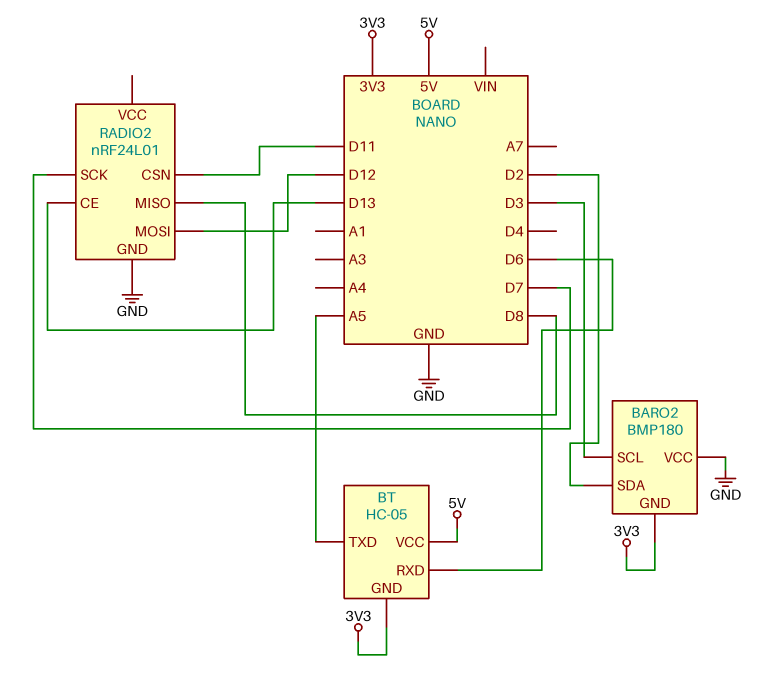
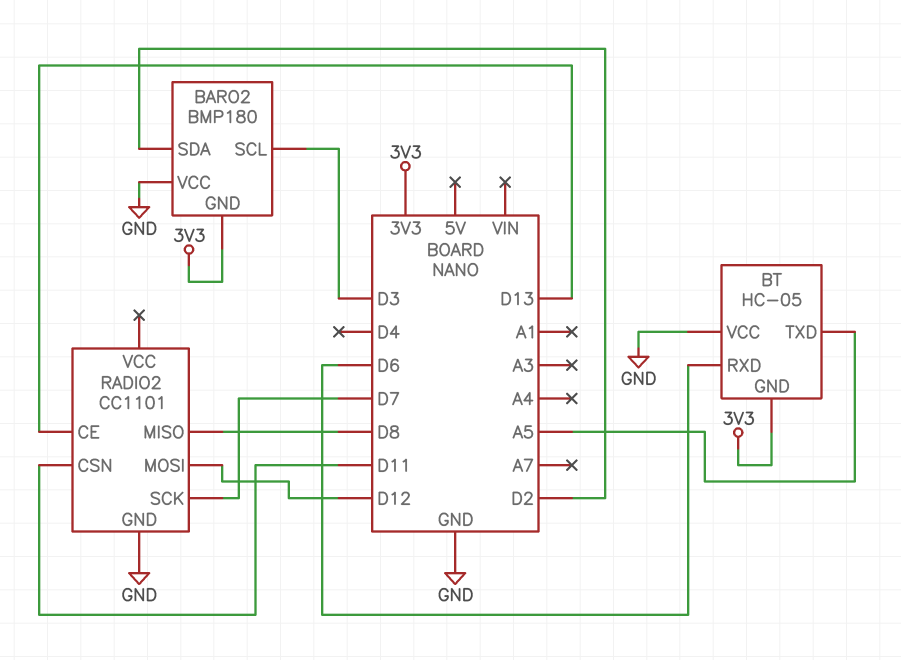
BT pin VCC: 5V -> GND
RADIO2: nRF24L01 -> CC1101

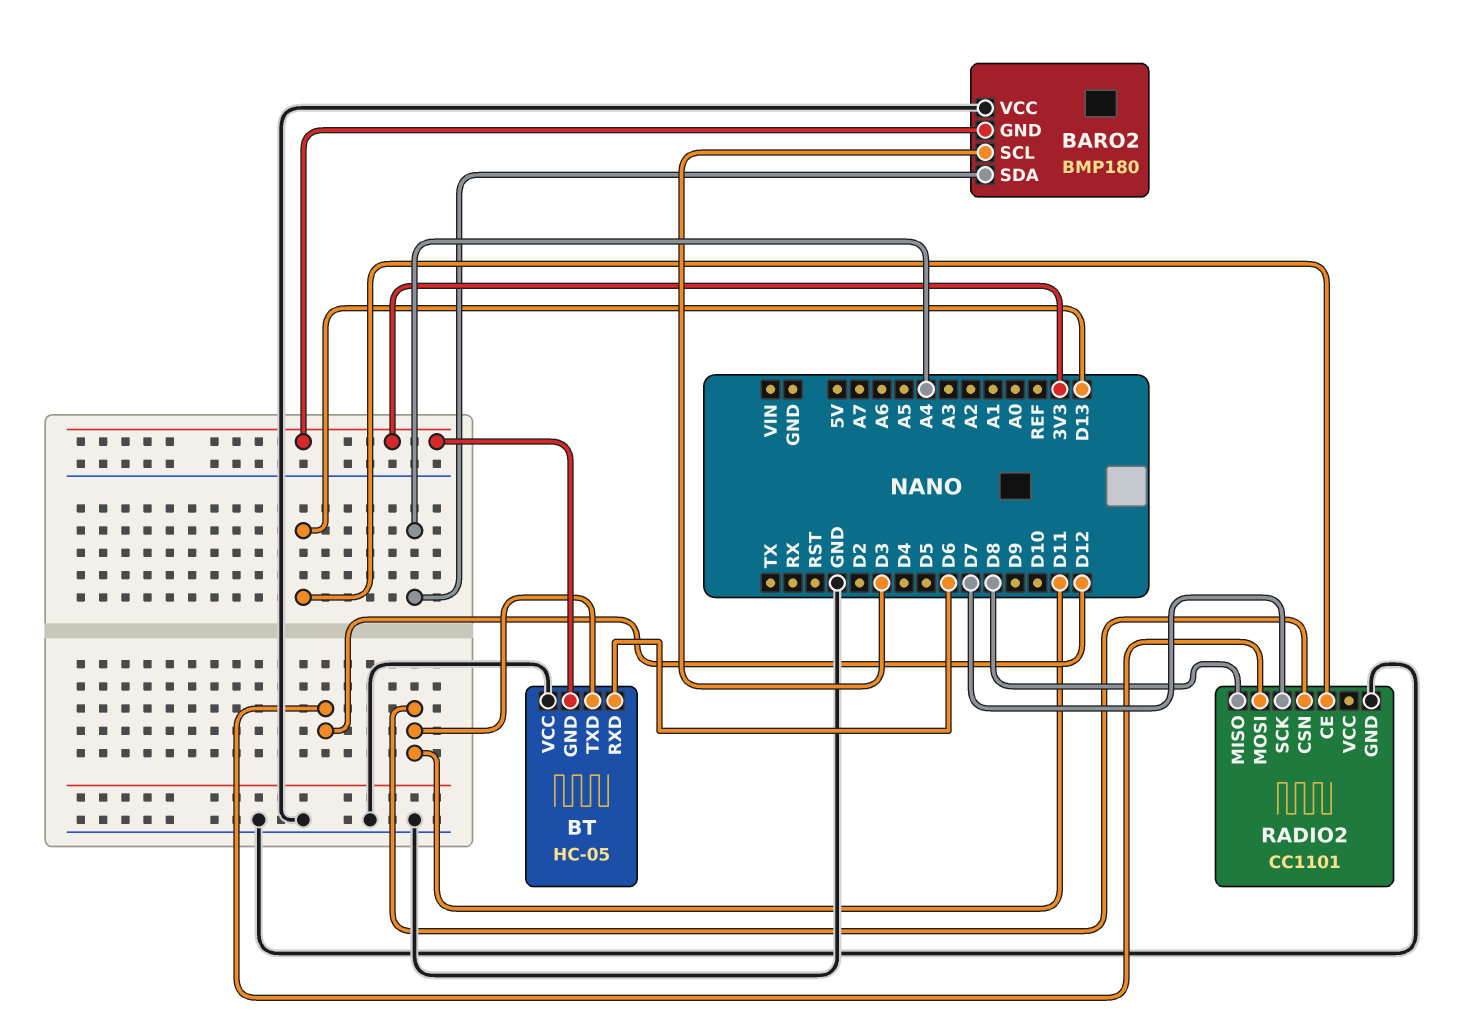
BARO2 pin SDA: D2 -> A4
BT pin TXD: A5 -> D11

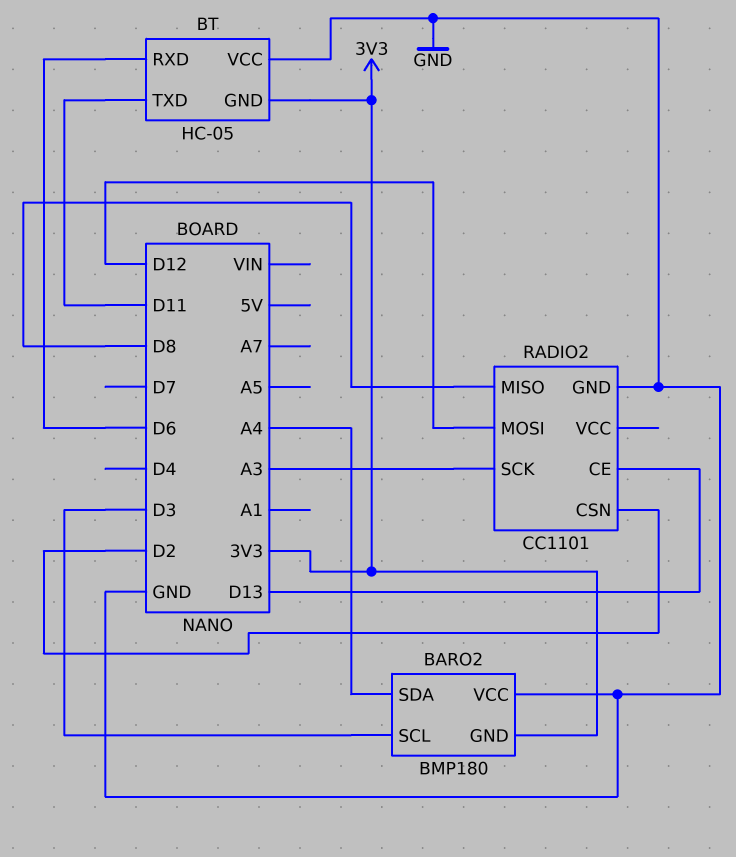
RADIO2 pin CSN: D11 -> D2
RADIO2 pin SCK: D7 -> A3

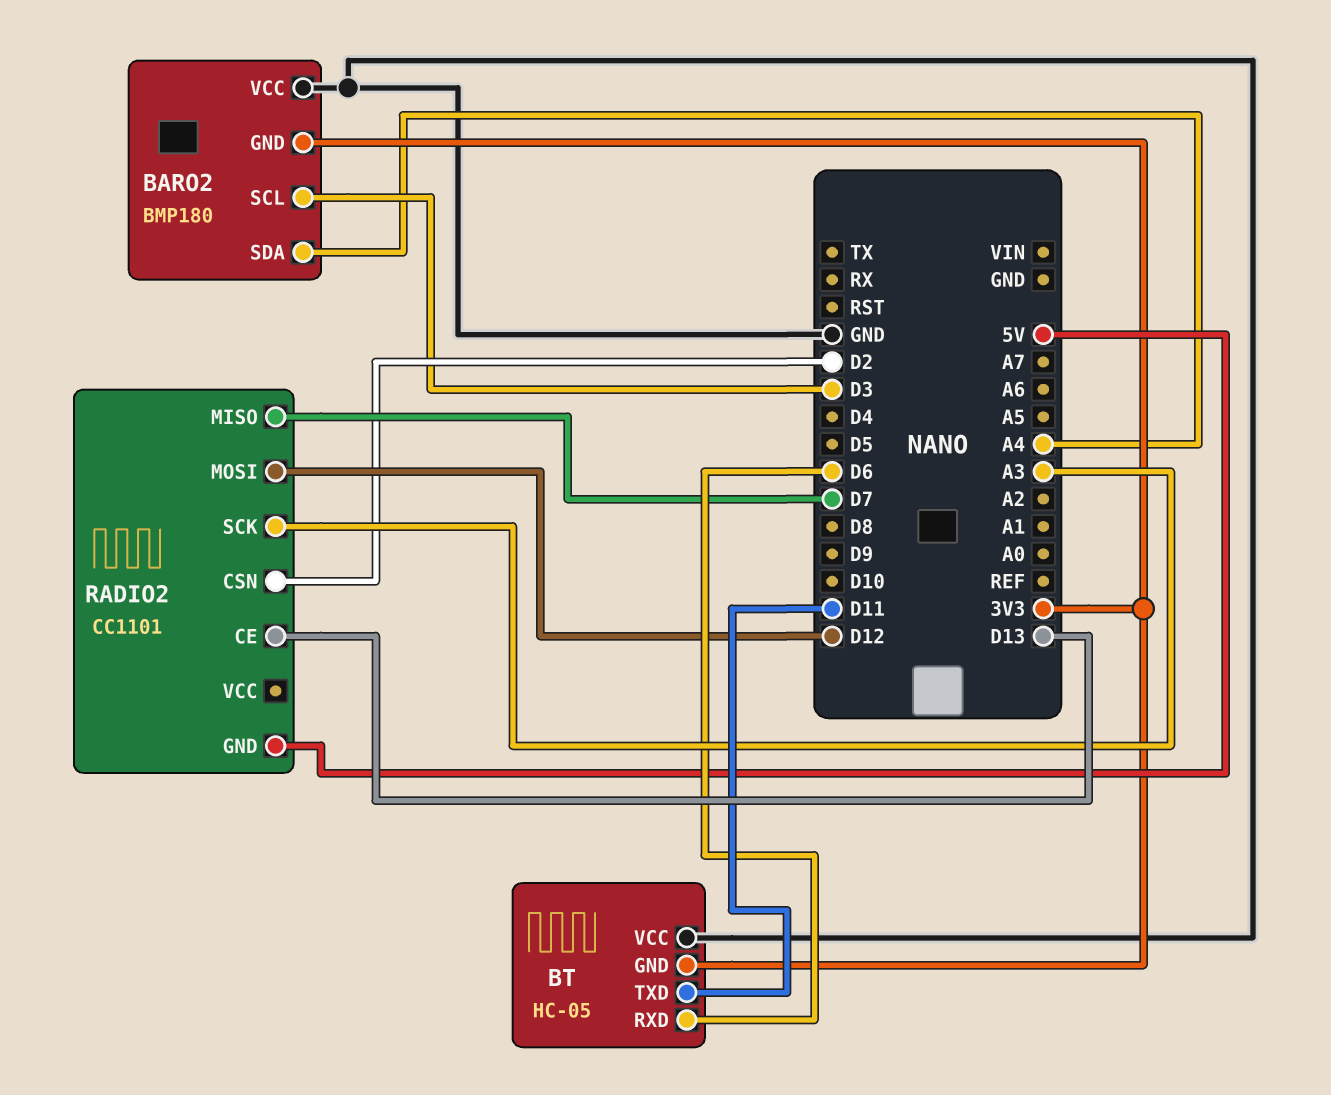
RADIO2 pin GND: GND -> 5V
RADIO2 pin MISO: D8 -> D7

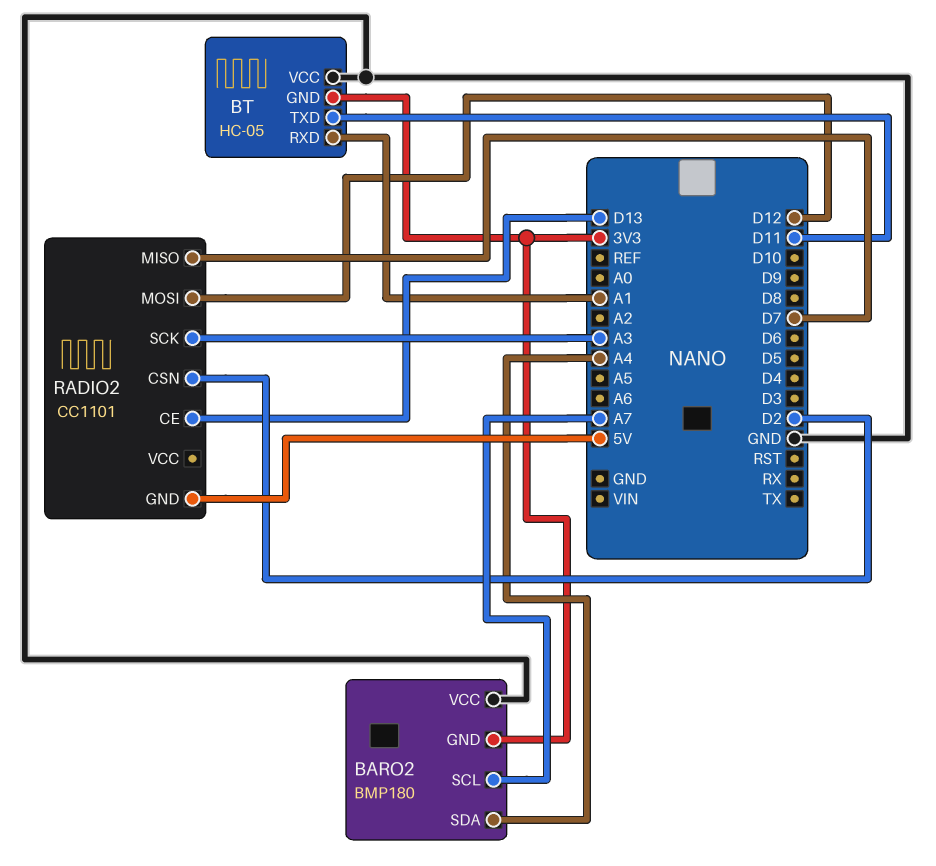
BARO2 pin SCL: D3 -> A7
BT pin RXD: D6 -> A1

